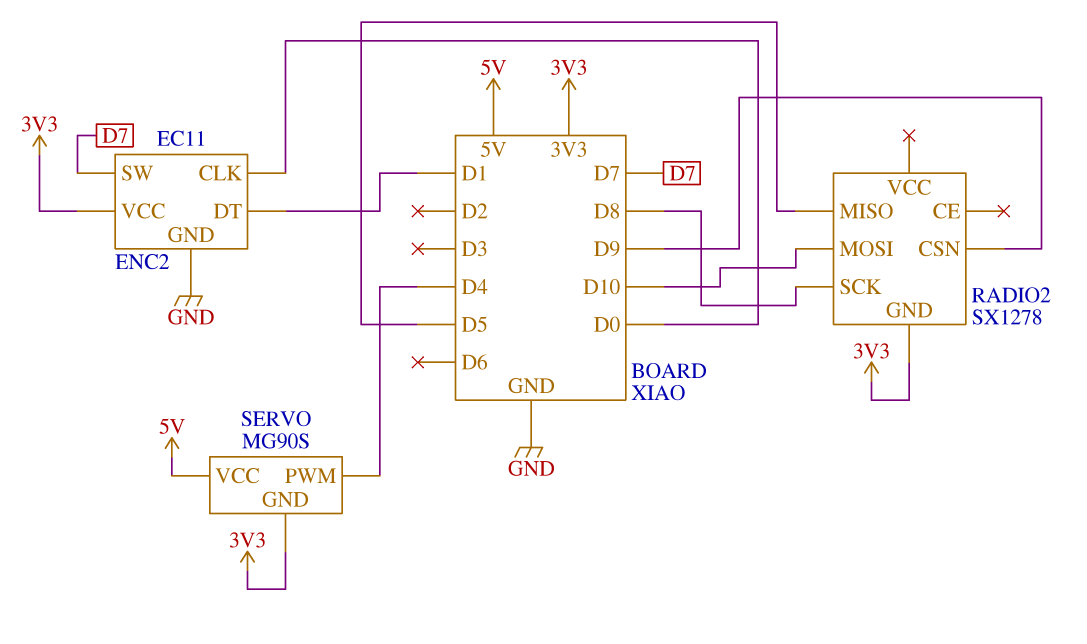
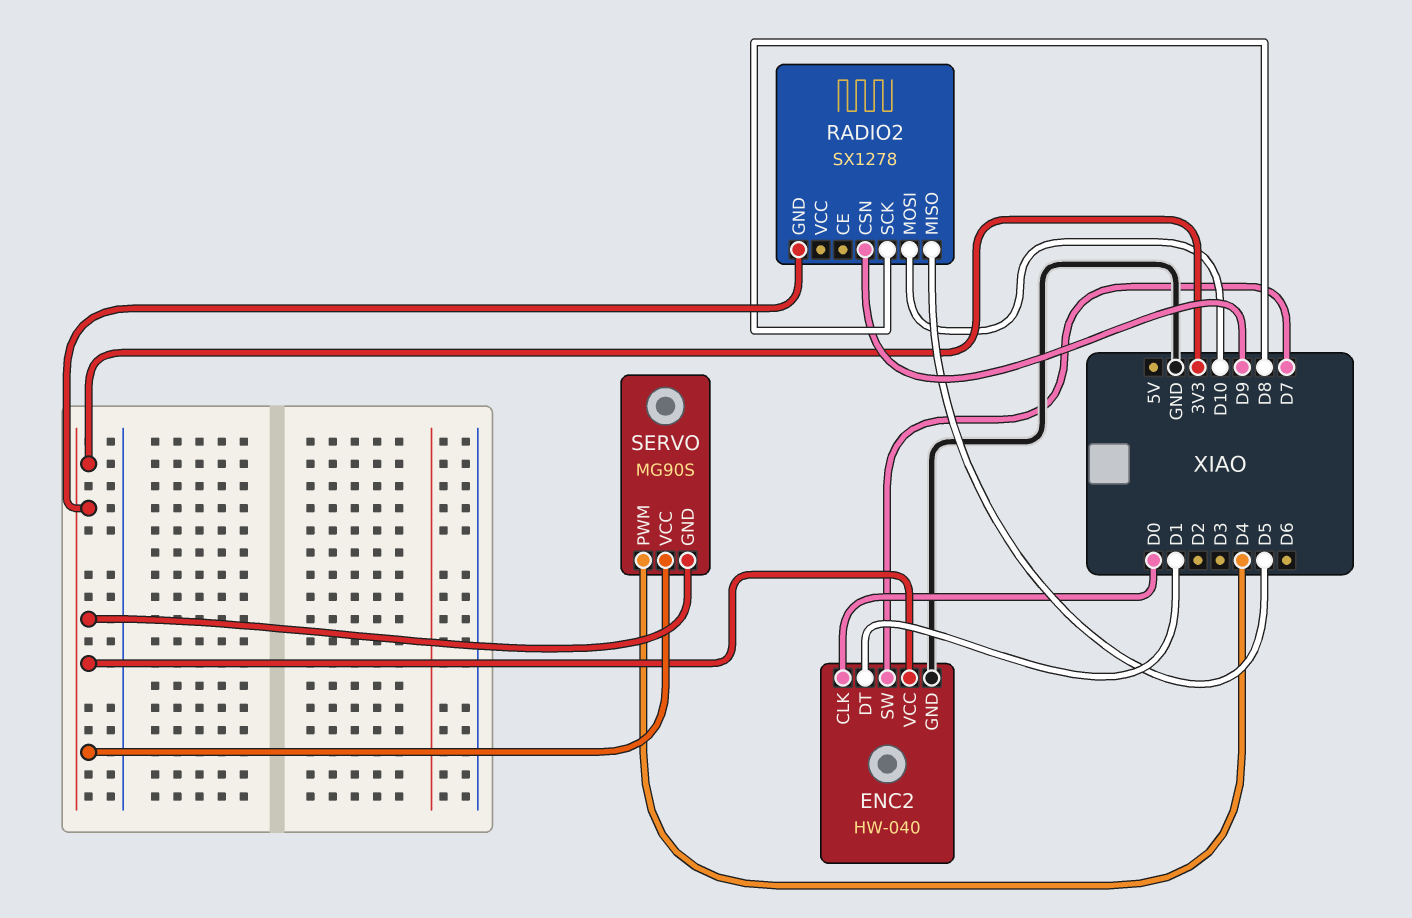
ENC2: EC11 -> HW-040
SERVO pin VCC: 5V -> 3V3

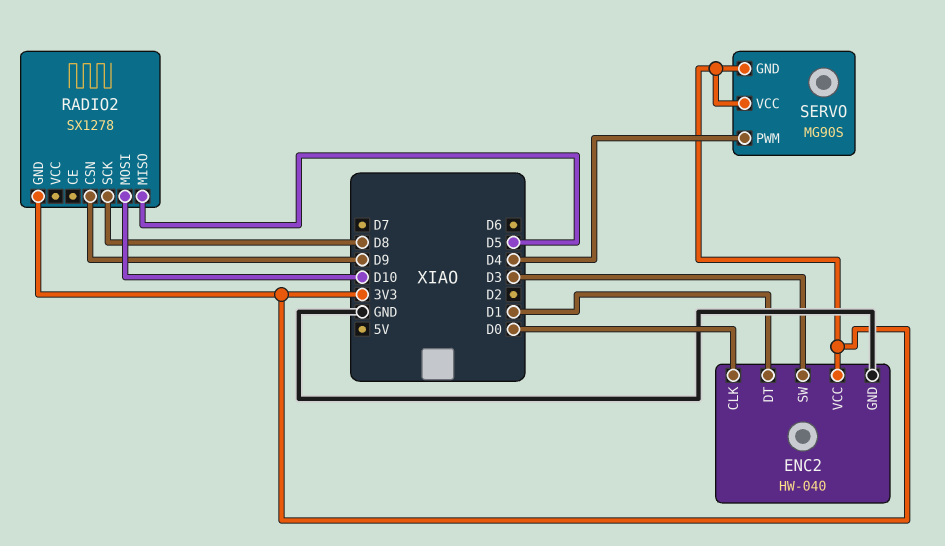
ENC2 pin SW: D7 -> D3

